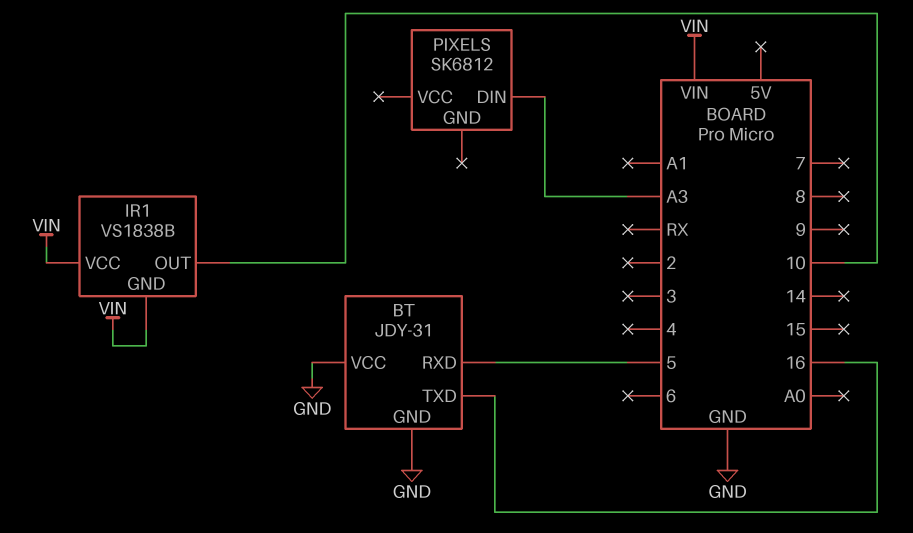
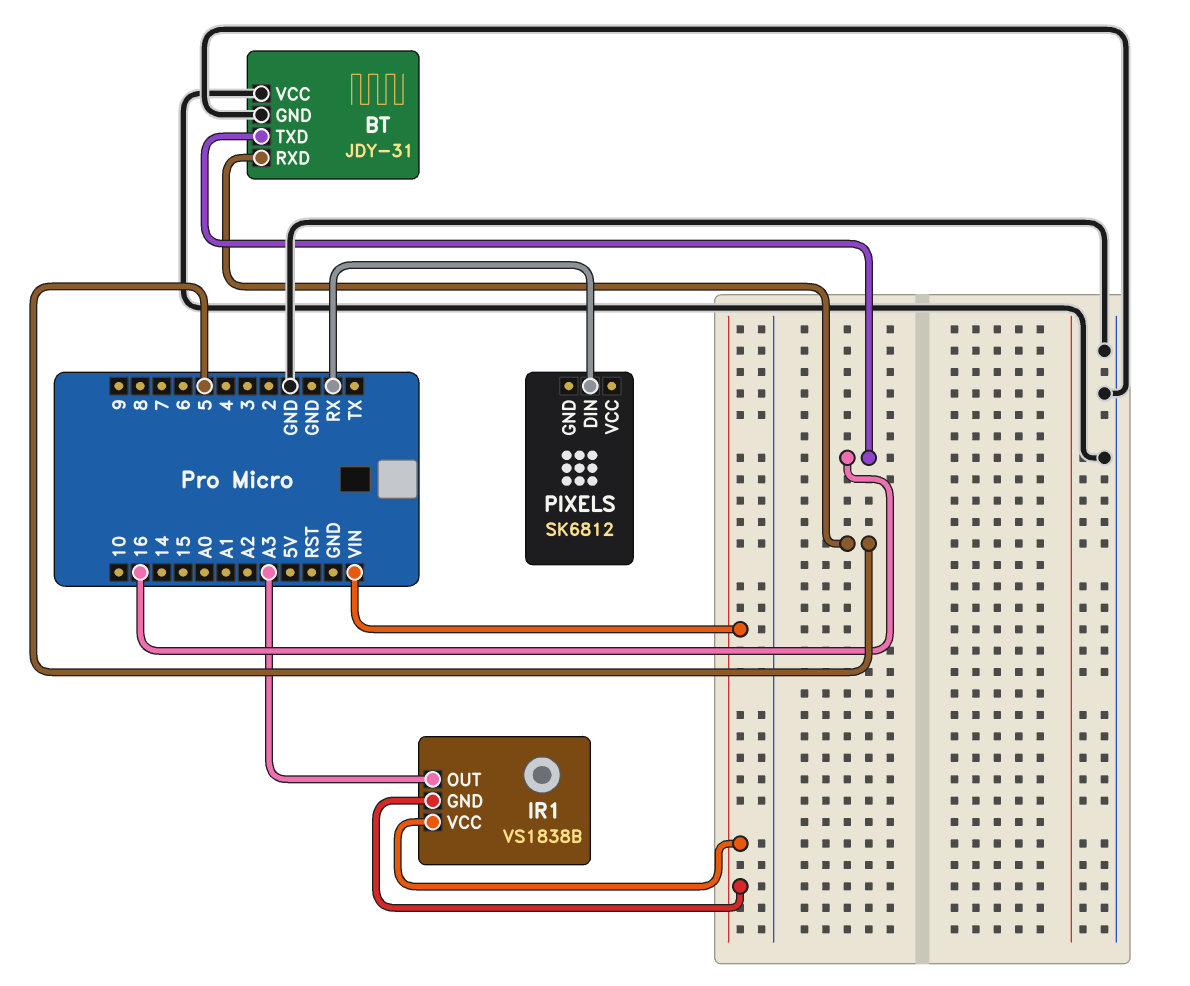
IR1 pin OUT: 10 -> A3
PIXELS pin DIN: A3 -> RX

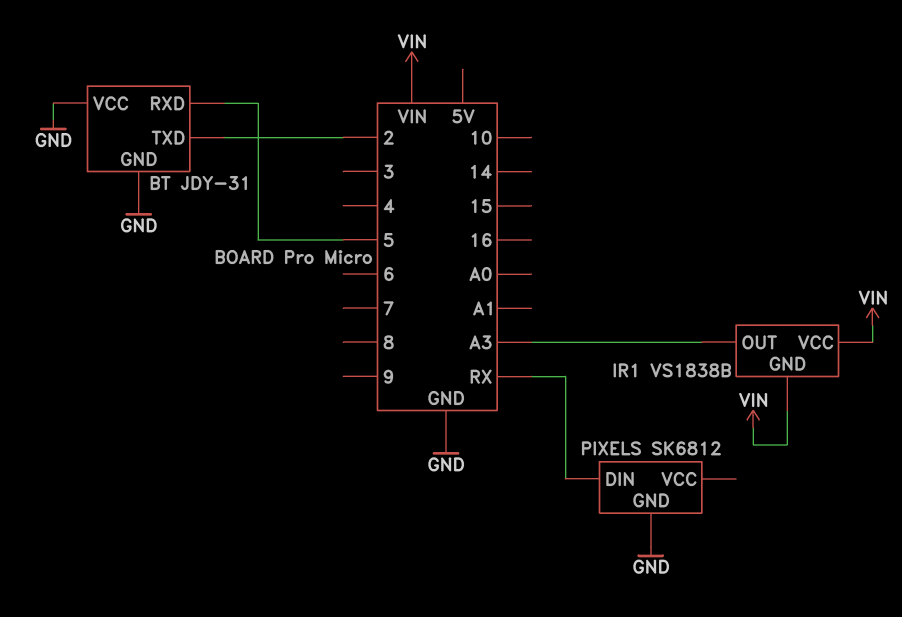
BT pin TXD: 16 -> 2
PIXELS pin GND: none -> GND

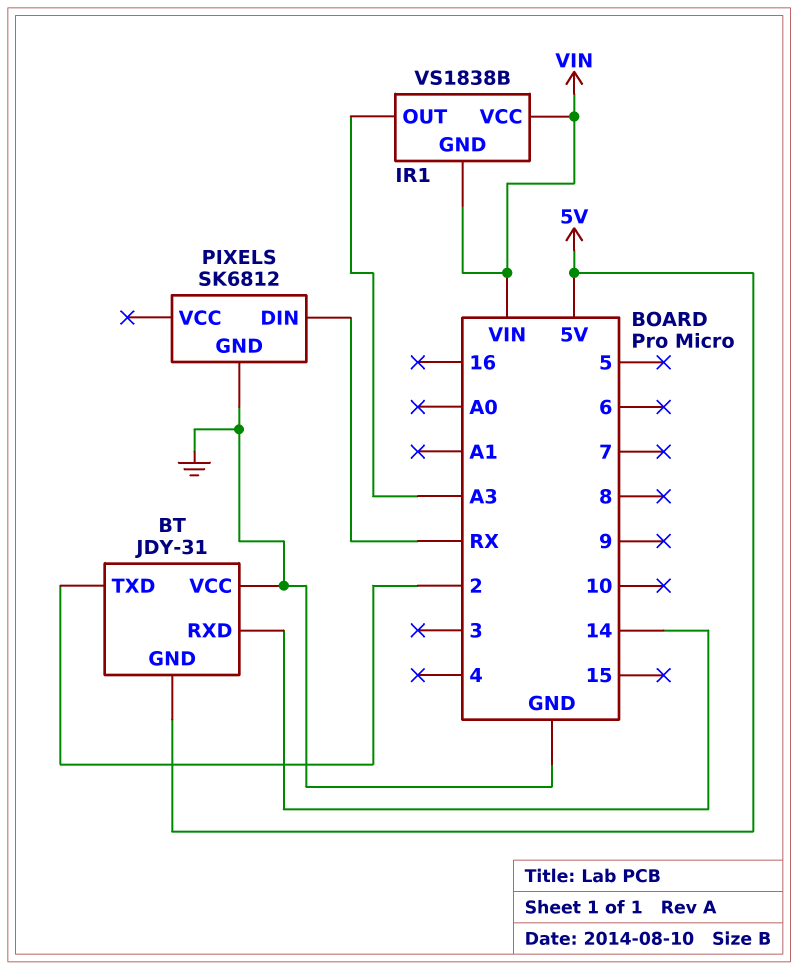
BT pin GND: GND -> 5V
BT pin RXD: 5 -> 14

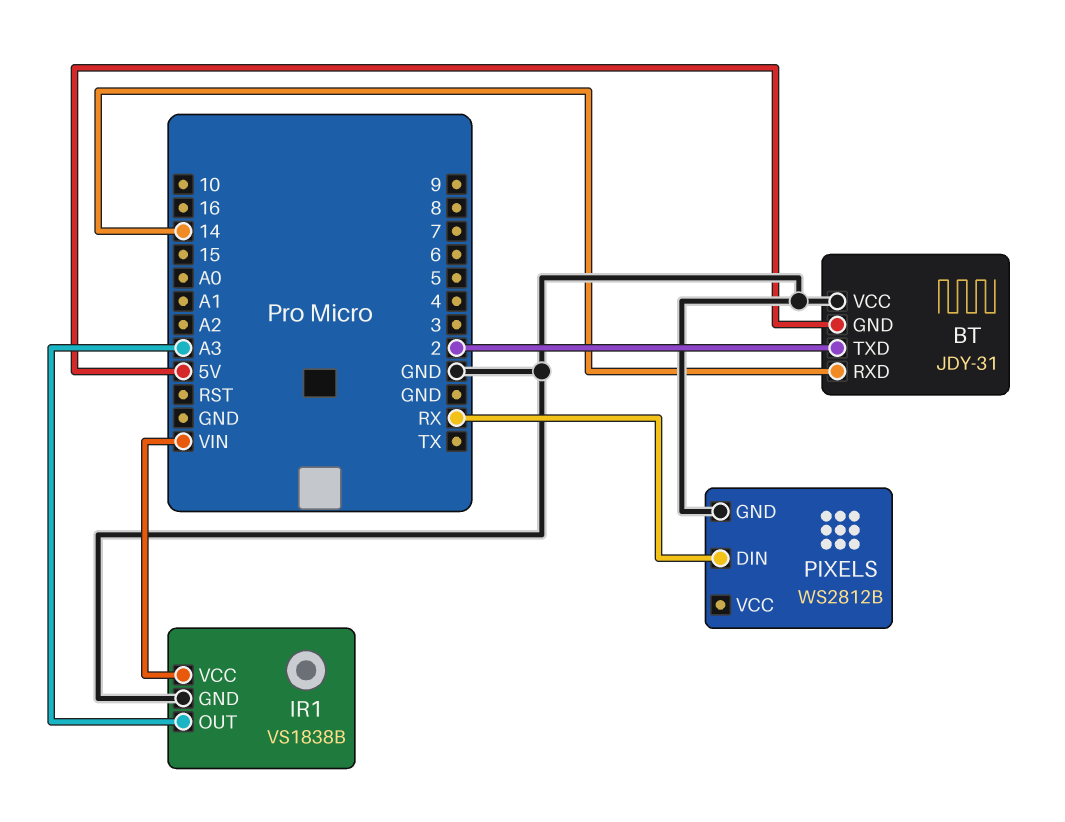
IR1 pin GND: VIN -> GND
PIXELS: SK6812 -> WS2812B

